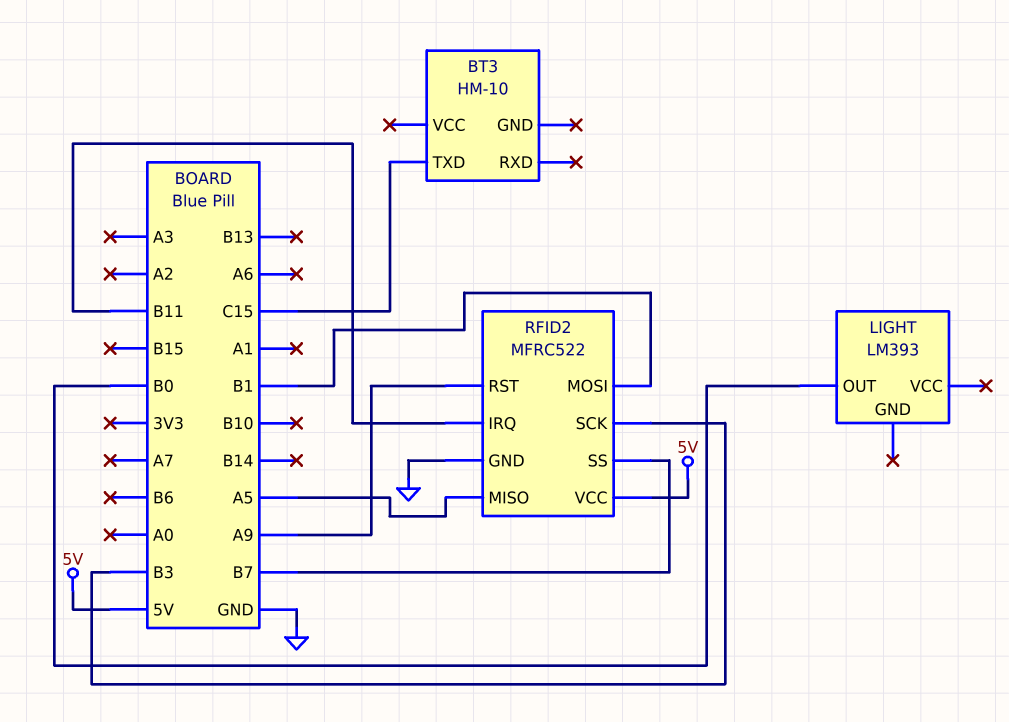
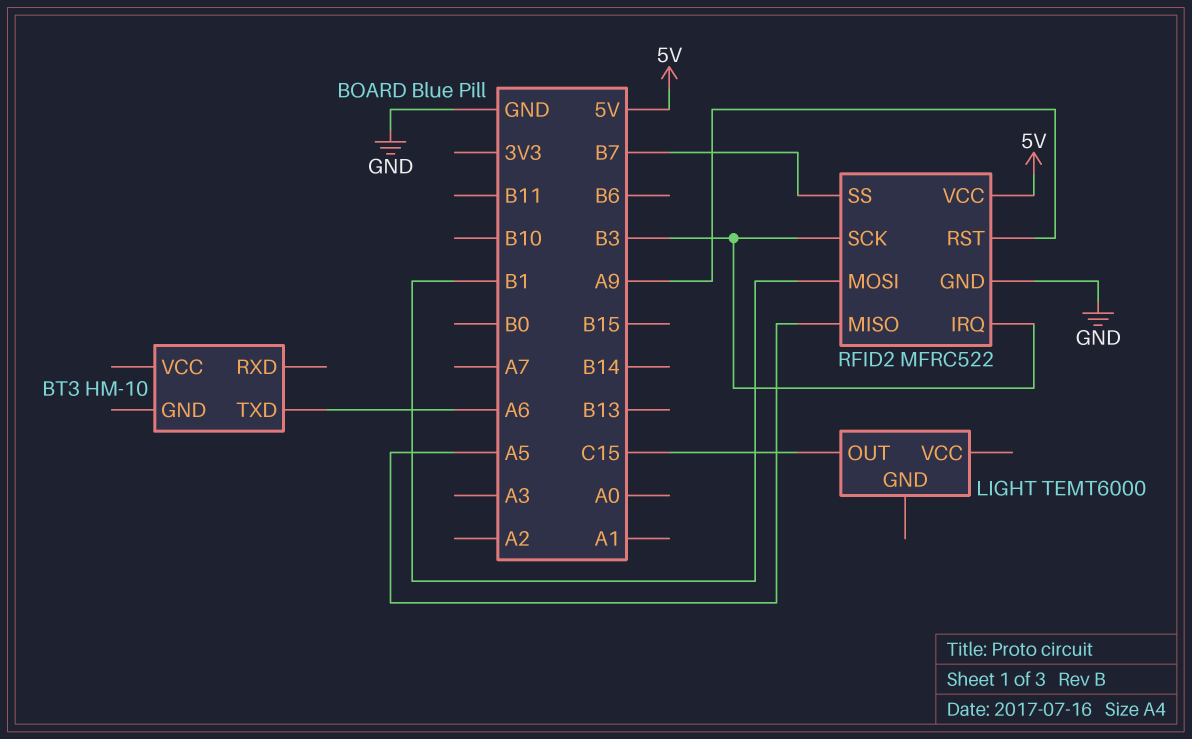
BT3 pin TXD: C15 -> A6
LIGHT: LM393 -> TEMT6000
LIGHT pin OUT: B0 -> C15
RFID2 pin IRQ: B11 -> B3

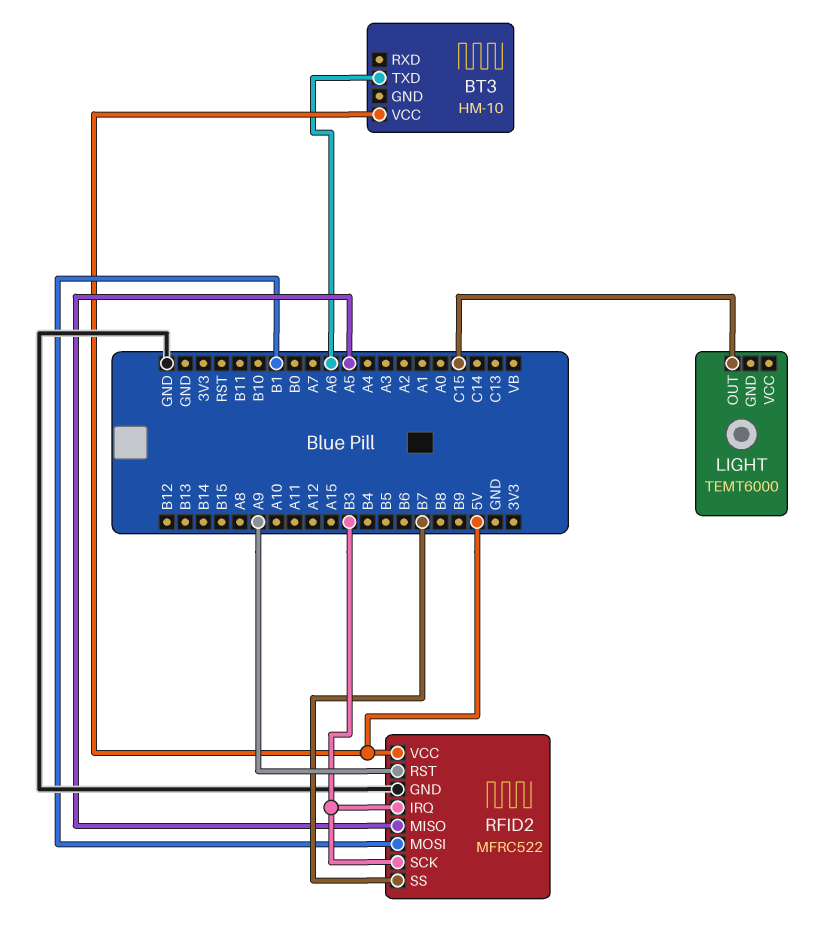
BT3 pin VCC: none -> 5V

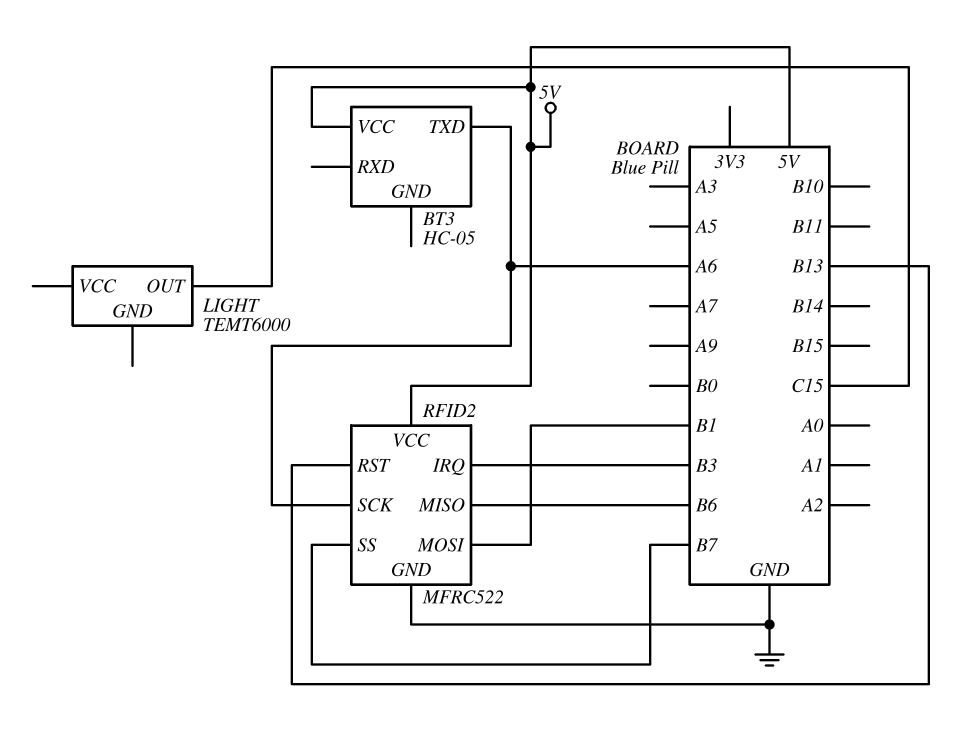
BT3: HM-10 -> HC-05
RFID2 pin MISO: A5 -> B6
RFID2 pin RST: A9 -> B13
RFID2 pin SCK: B3 -> A6

